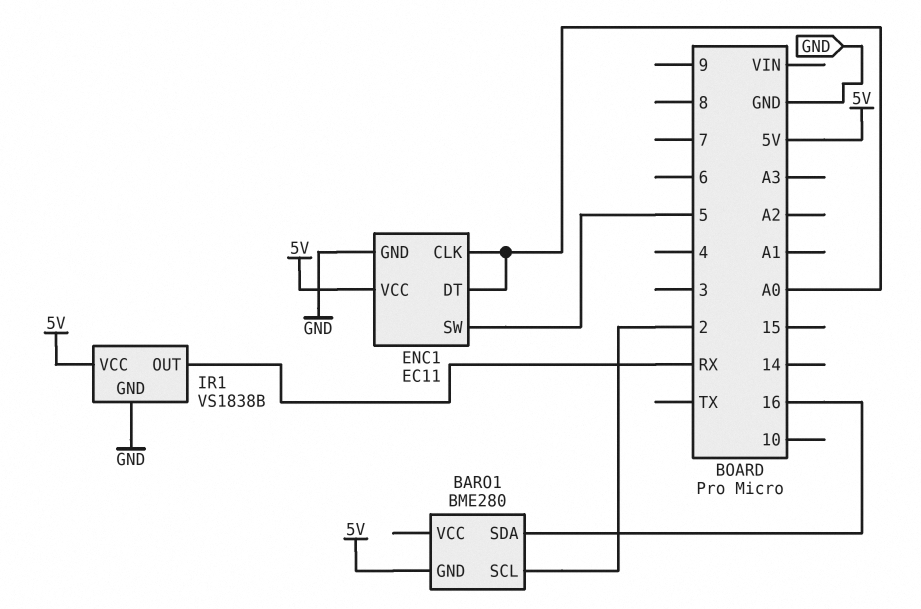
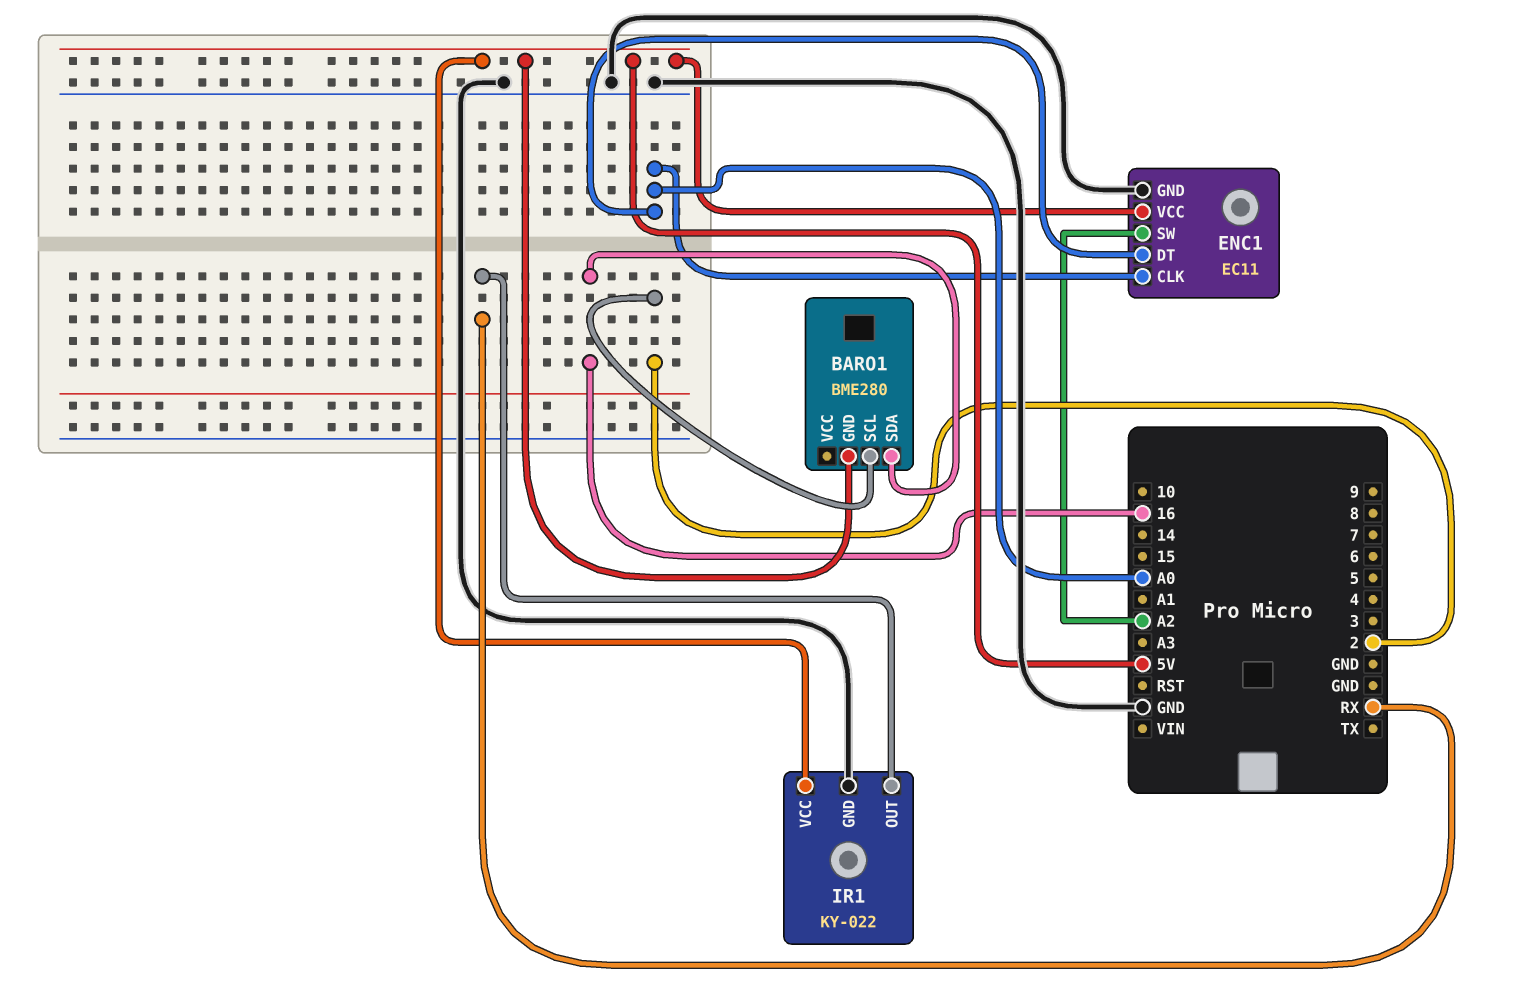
ENC1 pin SW: 5 -> A2
IR1: VS1838B -> KY-022

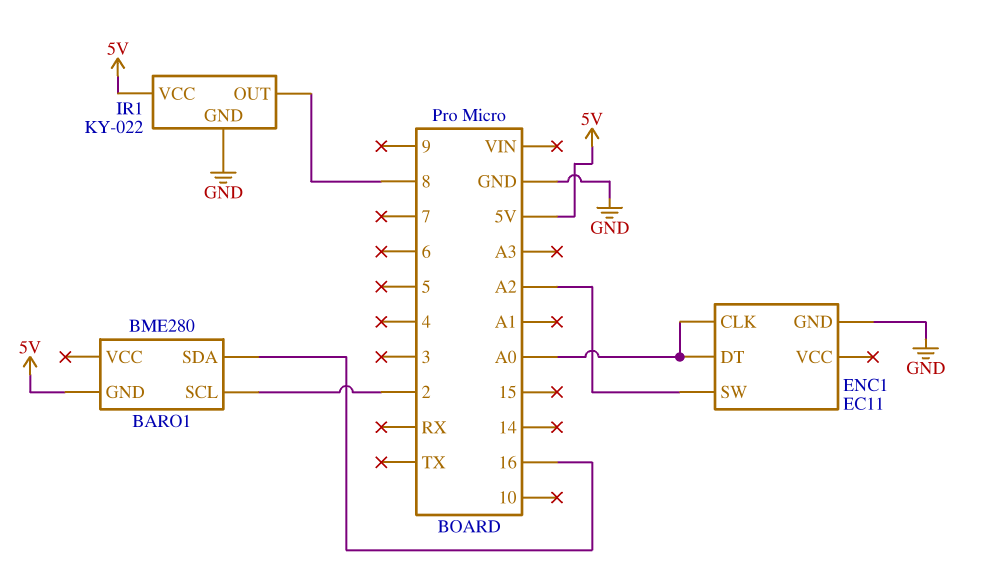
ENC1 pin VCC: 5V -> none
IR1 pin OUT: RX -> 8

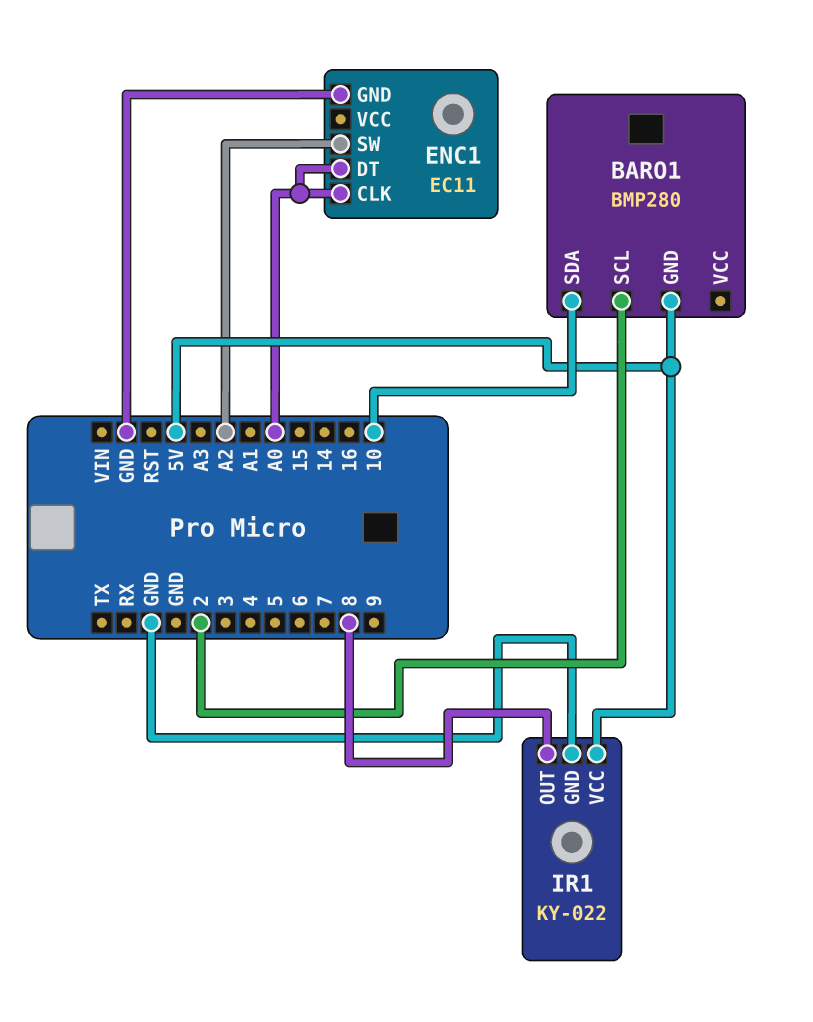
BARO1: BME280 -> BMP280
BARO1 pin SDA: 16 -> 10

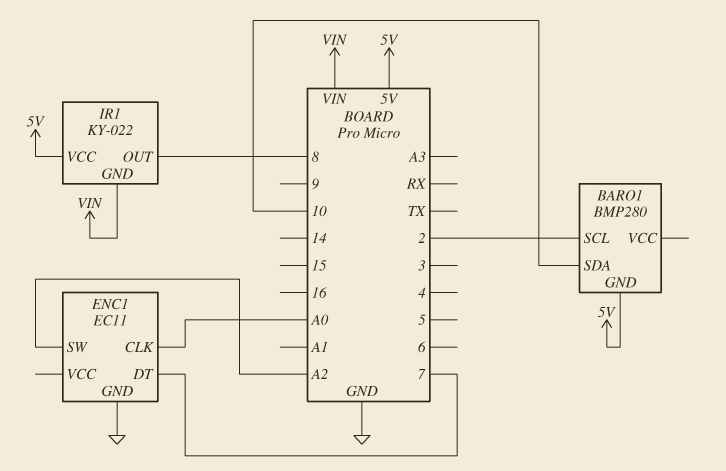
ENC1 pin DT: A0 -> 7
IR1 pin GND: GND -> VIN

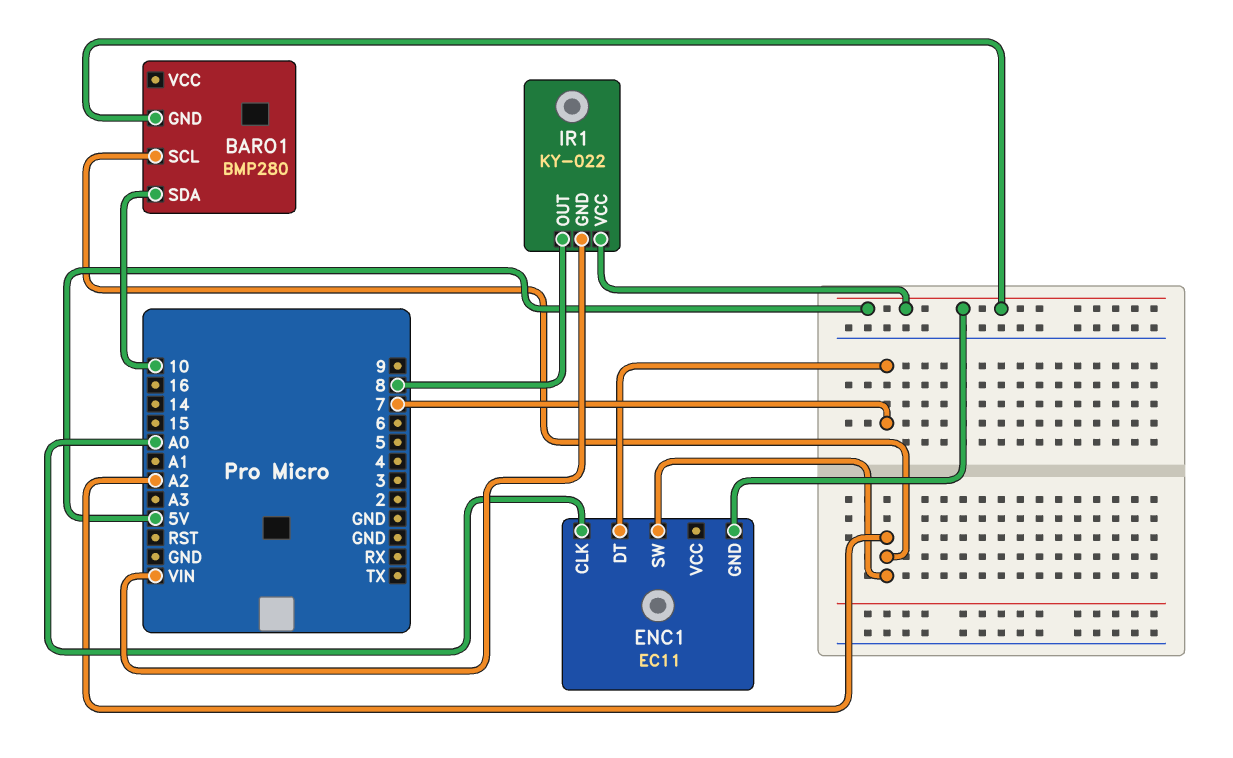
BARO1 pin SCL: 2 -> A2
ENC1 pin GND: GND -> 5V

